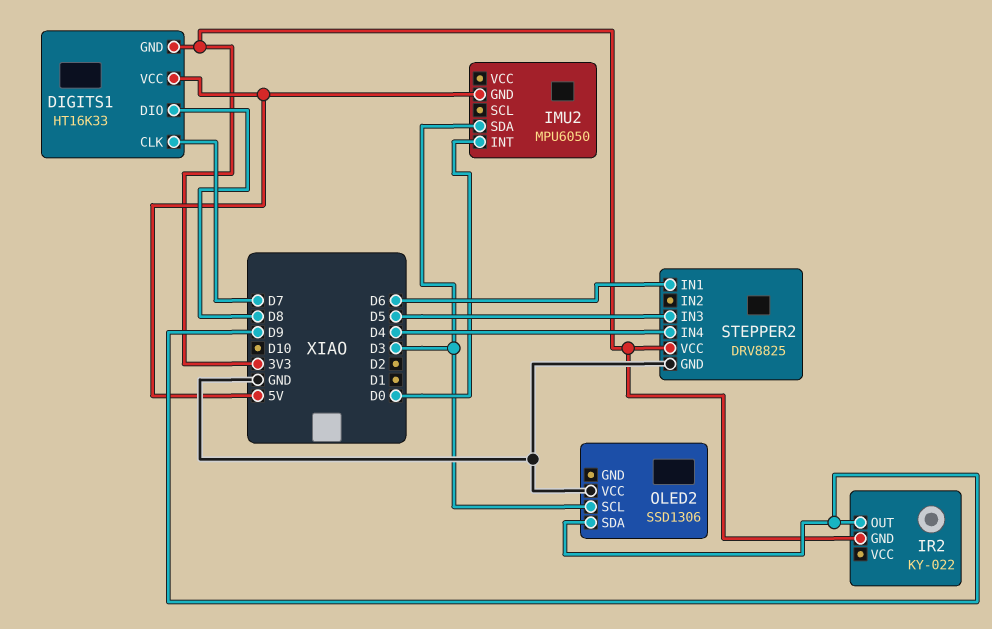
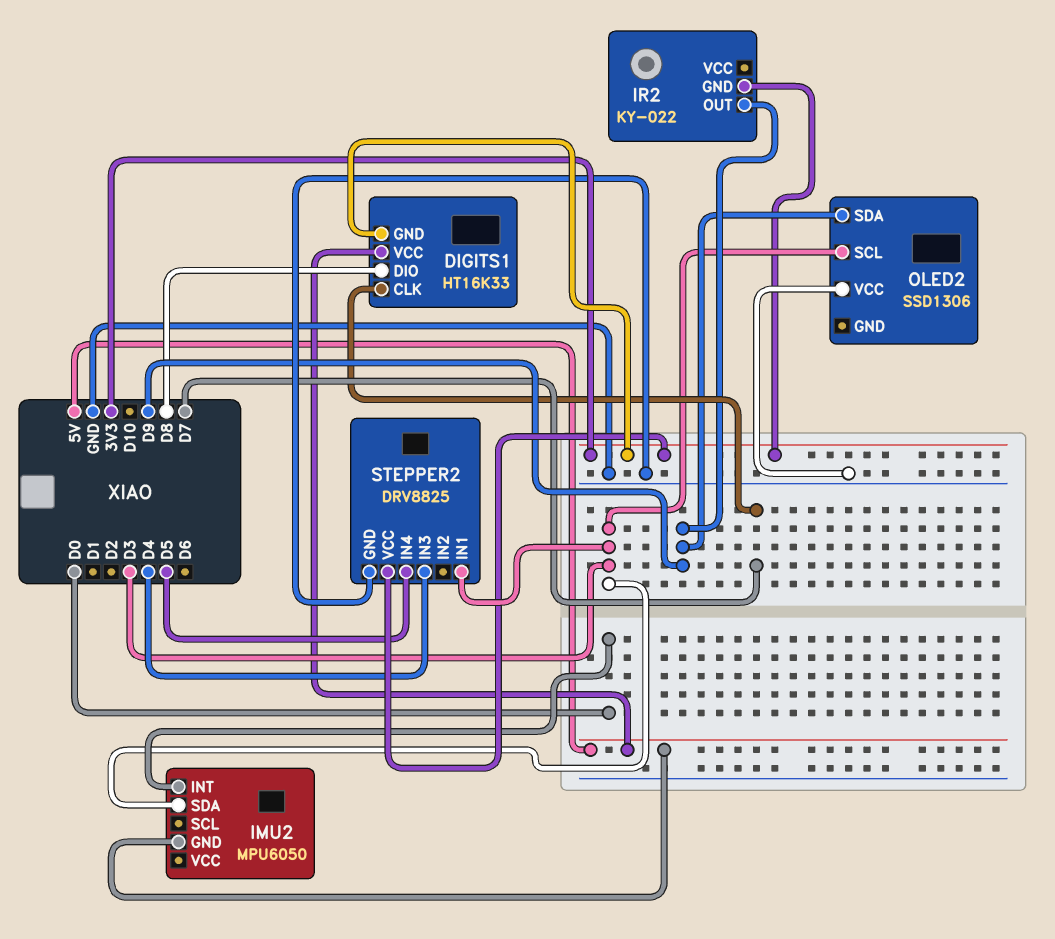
STEPPER2 pin IN1: D6 -> D3
STEPPER2 pin IN3: D5 -> D4
STEPPER2 pin IN4: D4 -> D5

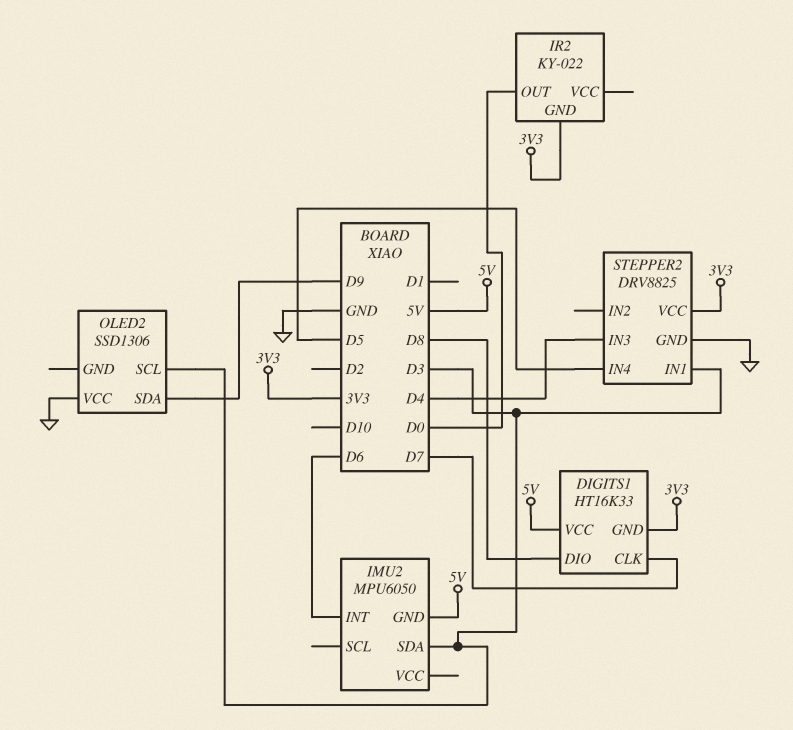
IMU2 pin INT: D0 -> D6
IR2 pin OUT: D9 -> D0

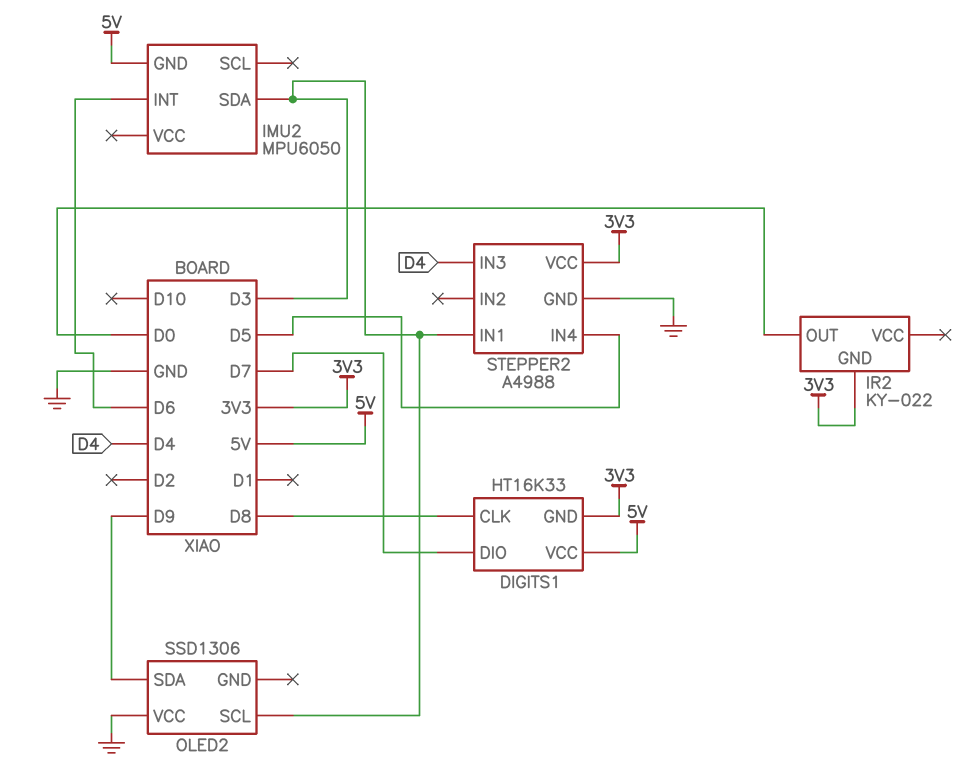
DIGITS1 pin CLK: D7 -> D8
DIGITS1 pin DIO: D8 -> D7
STEPPER2: DRV8825 -> A4988

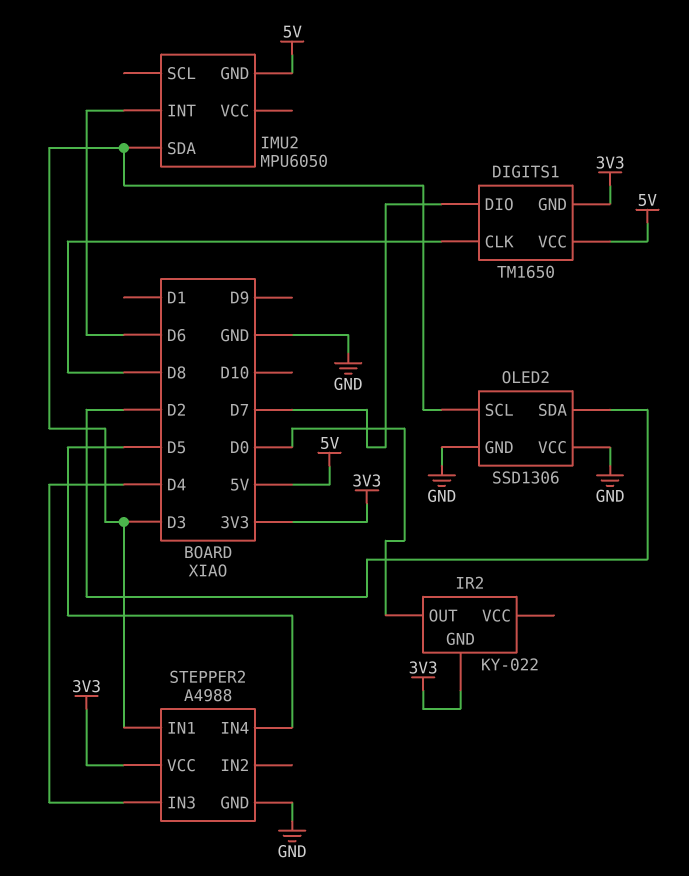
DIGITS1: HT16K33 -> TM1650
OLED2 pin GND: none -> GND
OLED2 pin SDA: D9 -> D2

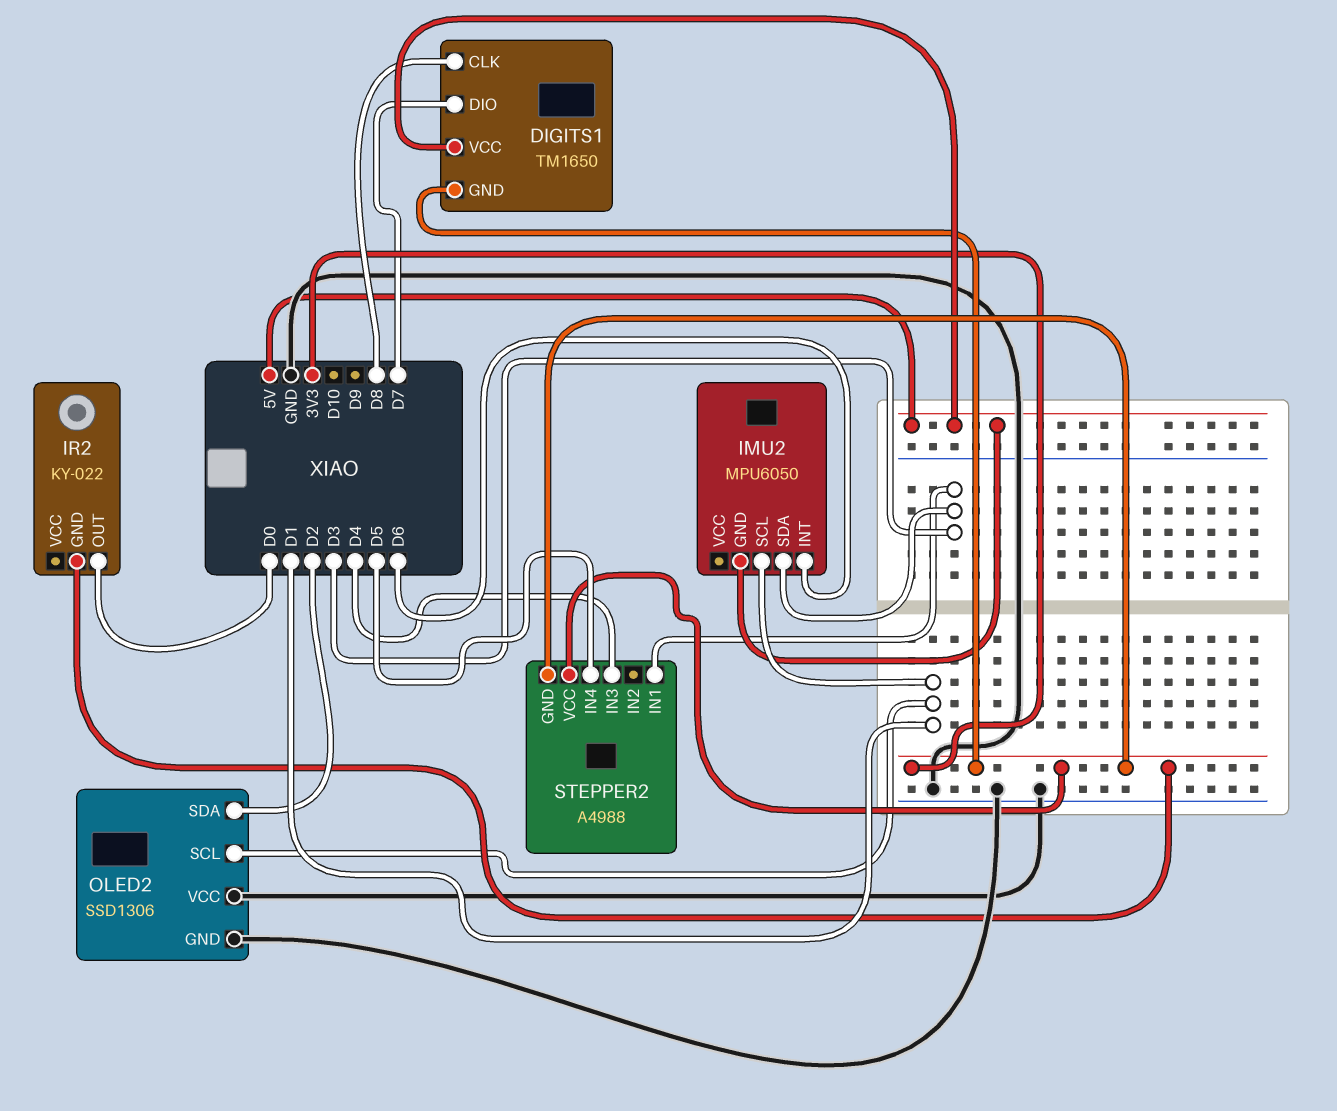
IMU2 pin SCL: none -> D1
OLED2 pin SCL: D3 -> D1
STEPPER2 pin GND: GND -> 3V3

